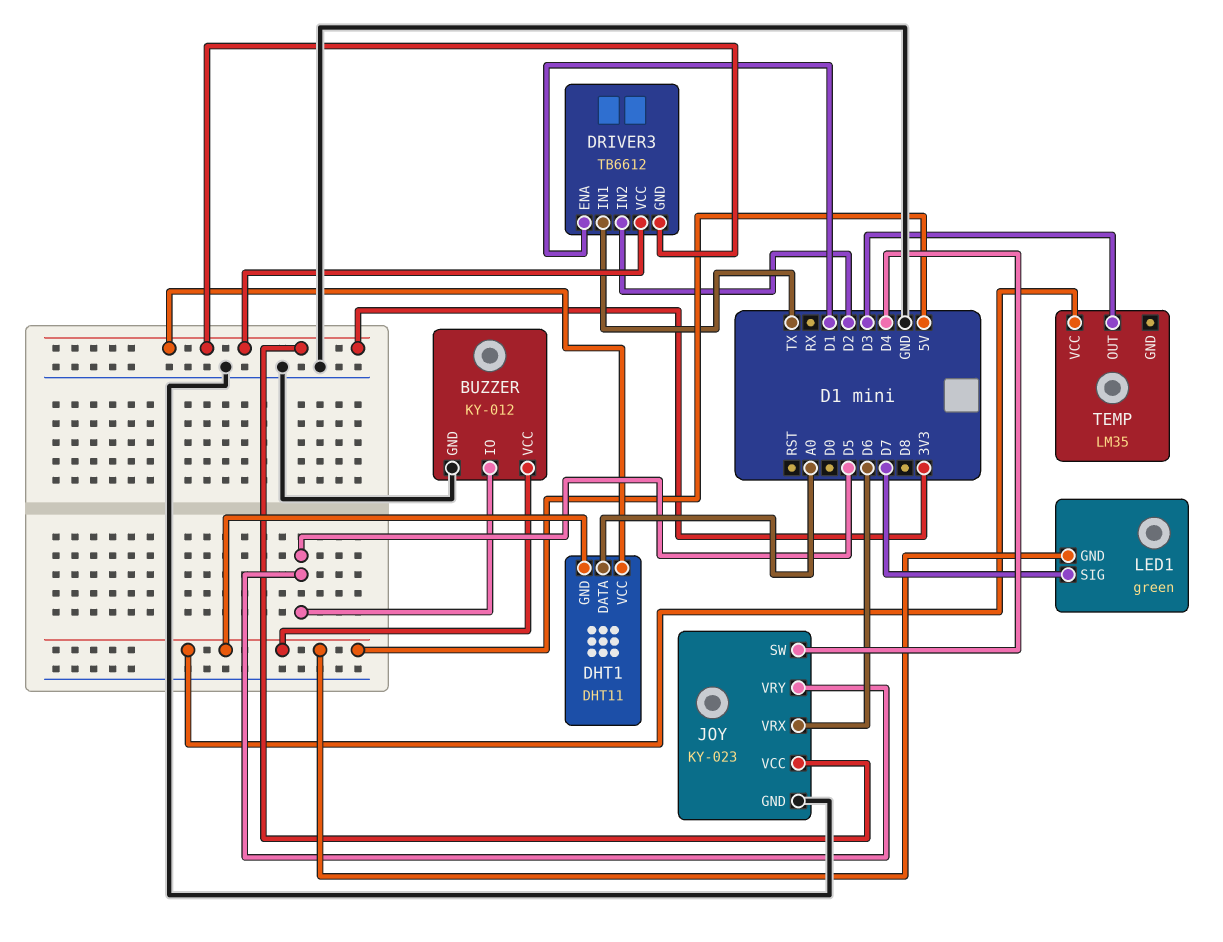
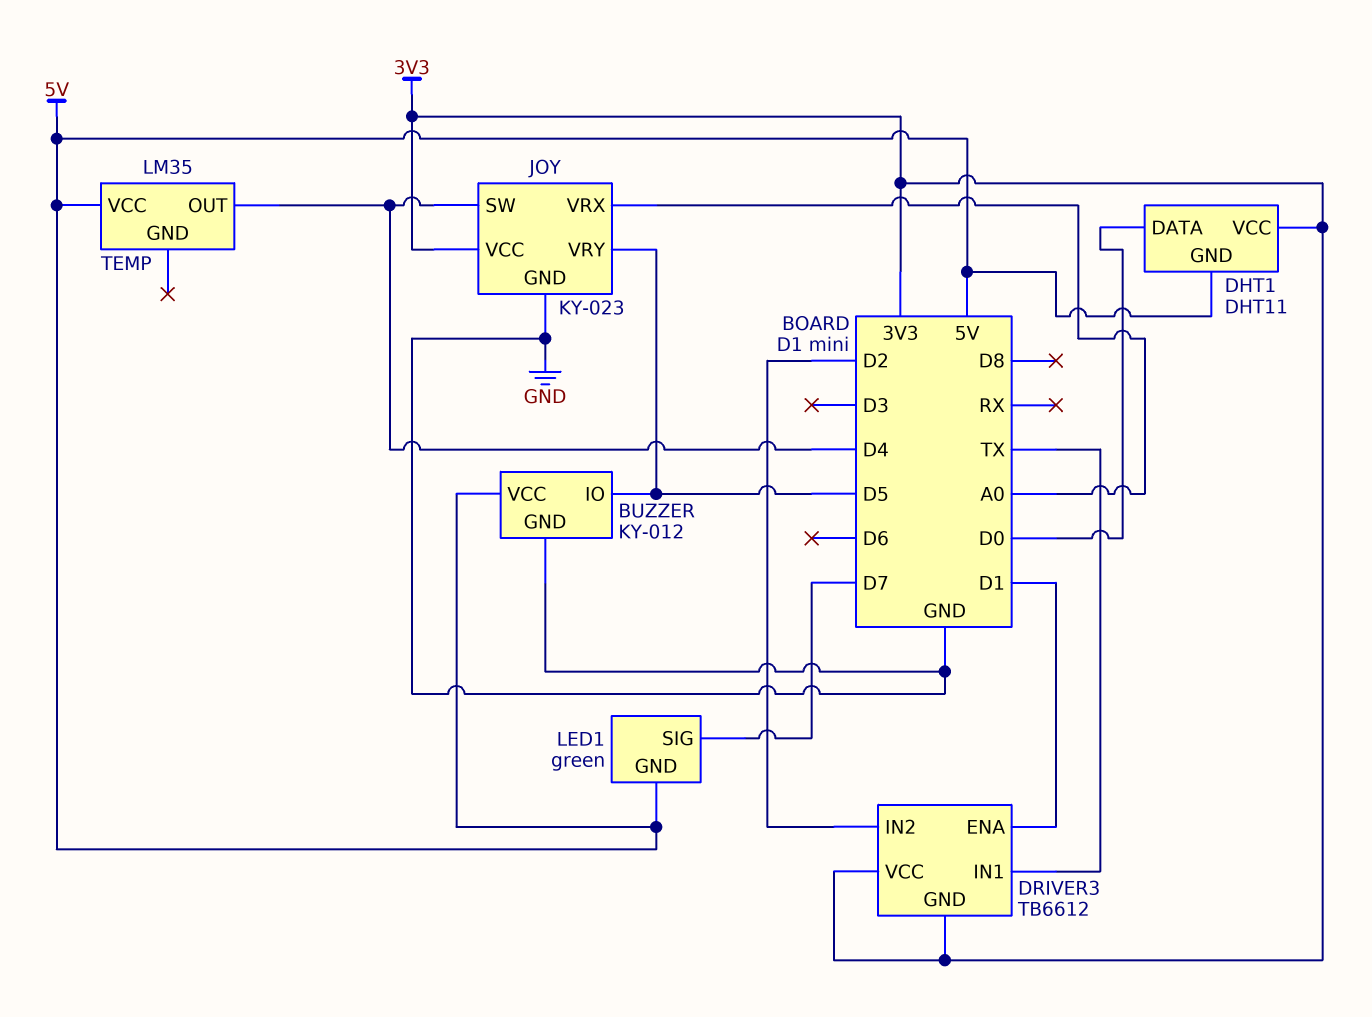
DHT1 pin DATA: A0 -> D0
JOY pin VRX: D6 -> A0
TEMP pin OUT: D3 -> D4

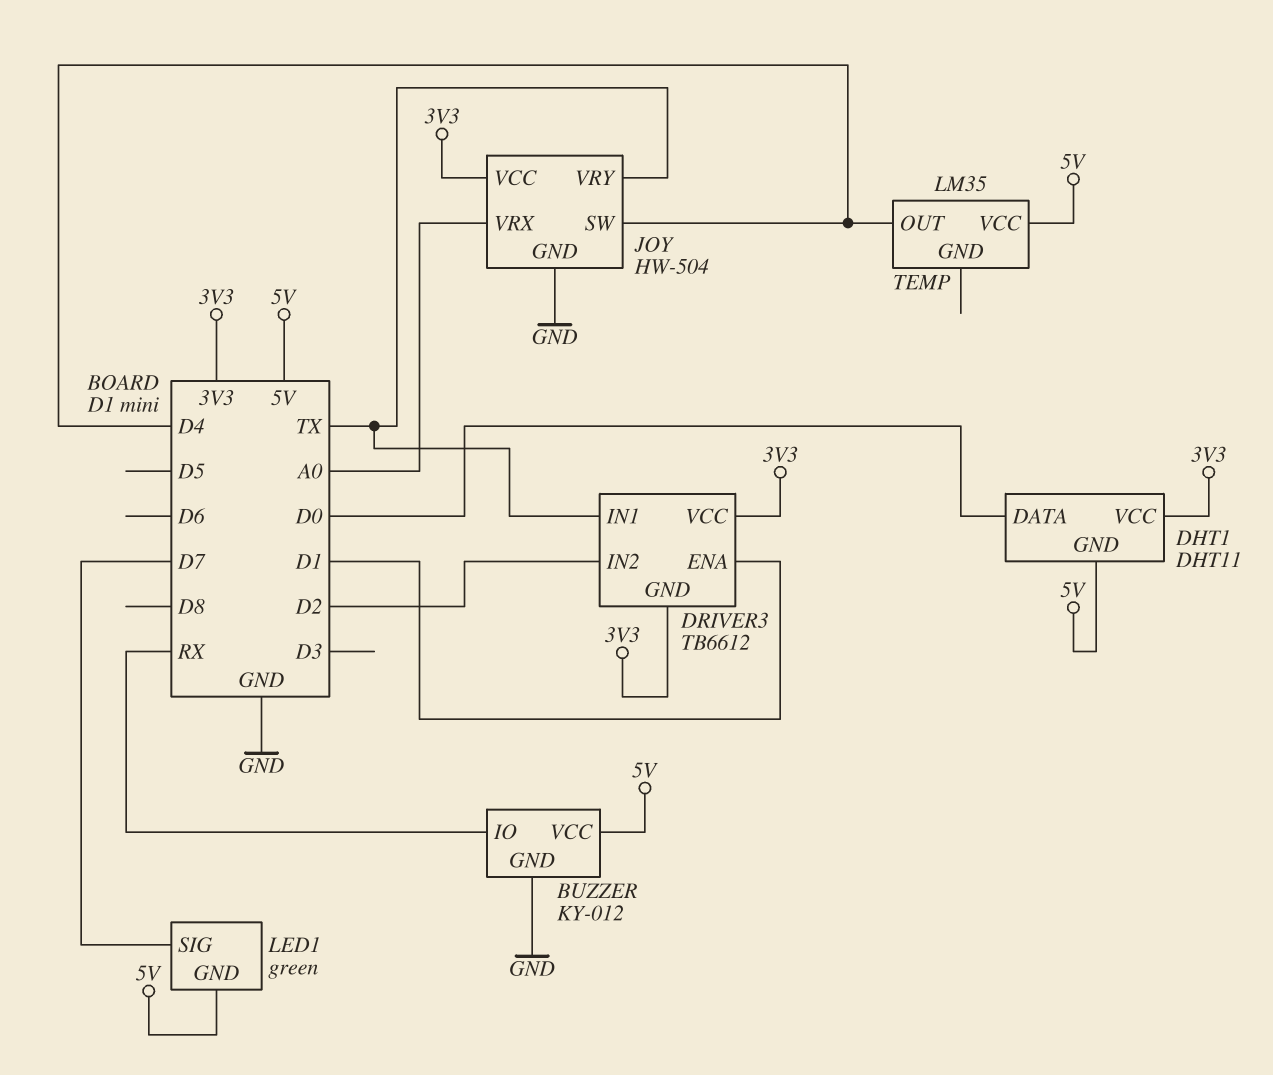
BUZZER pin IO: D5 -> RX
JOY: KY-023 -> HW-504
JOY pin VRY: D5 -> TX

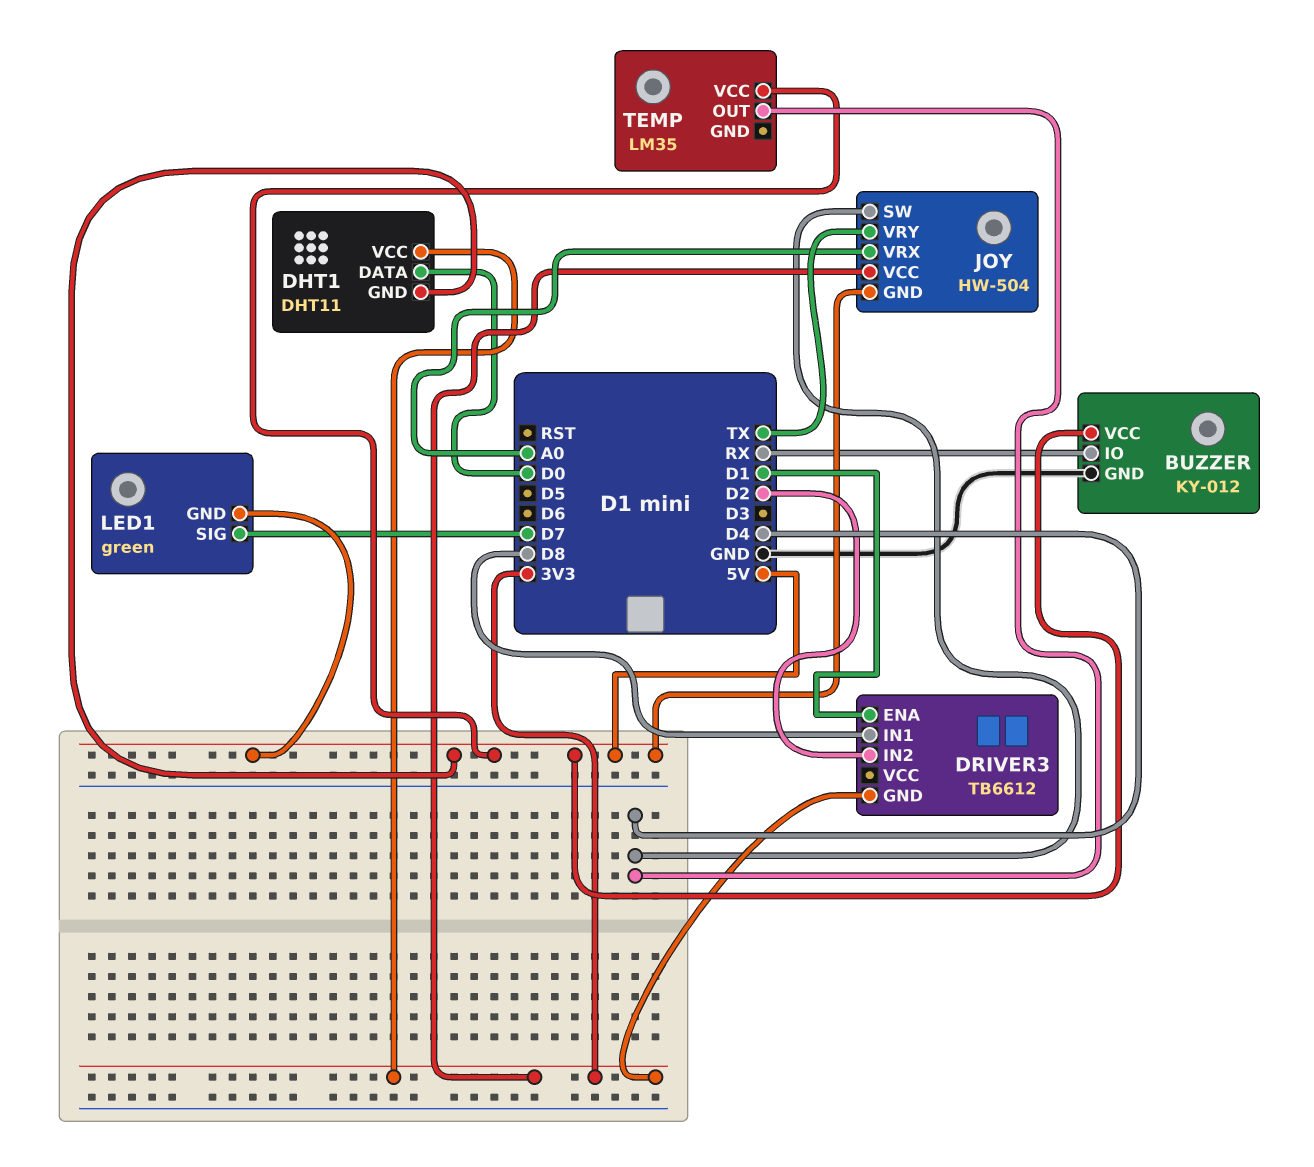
DRIVER3 pin IN1: TX -> D8
DRIVER3 pin VCC: 3V3 -> none
JOY pin GND: GND -> 5V

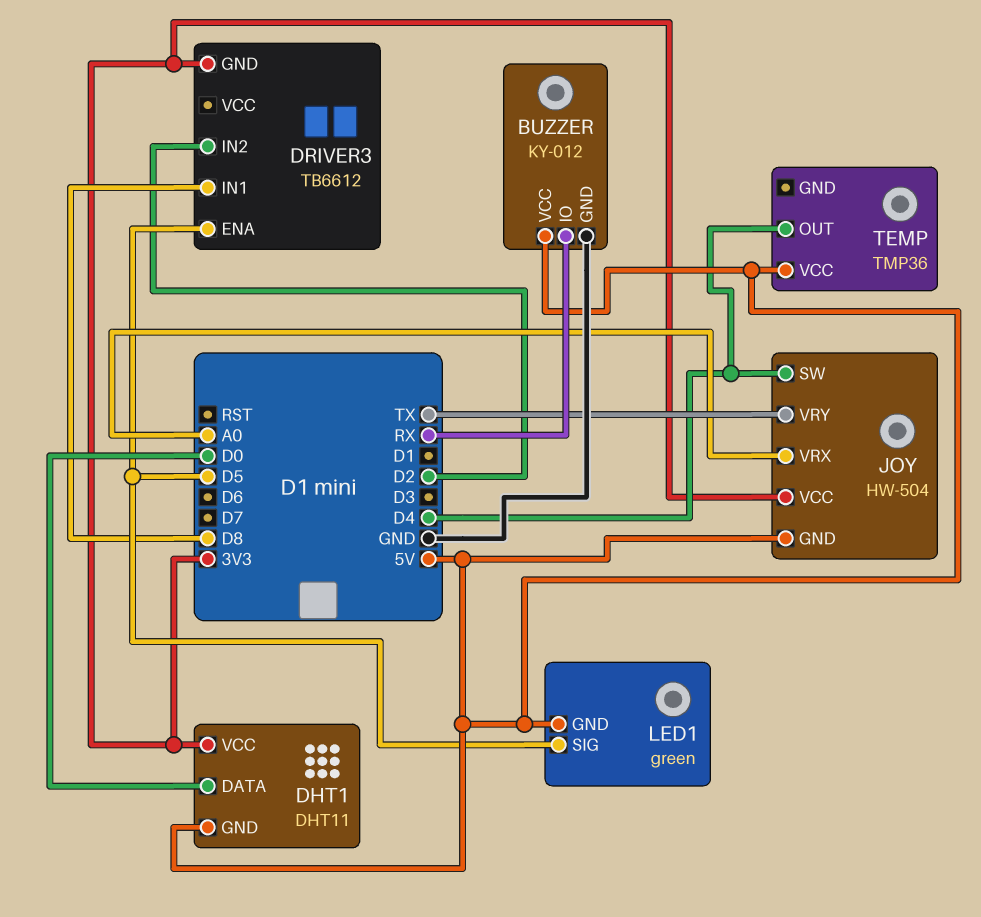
DRIVER3 pin ENA: D1 -> D5
LED1 pin SIG: D7 -> D5
TEMP: LM35 -> TMP36

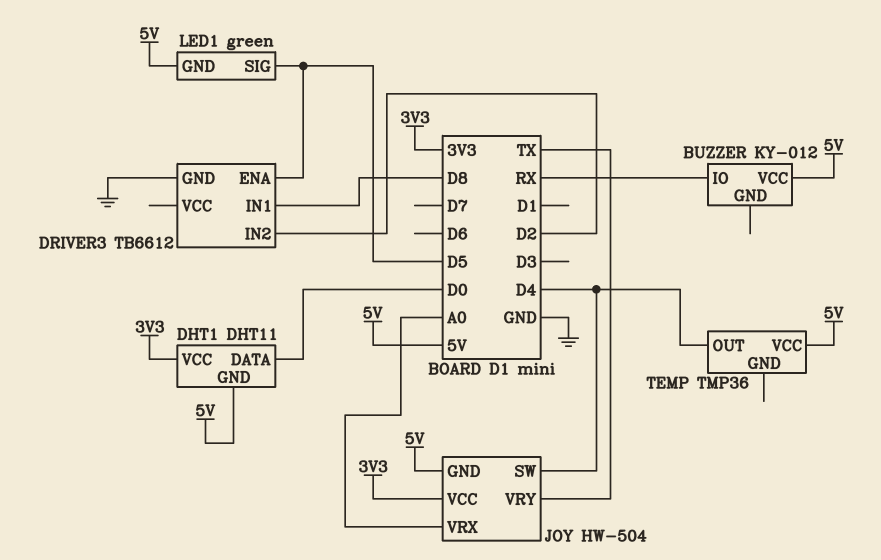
BUZZER pin GND: GND -> none
DRIVER3 pin GND: 3V3 -> GND

